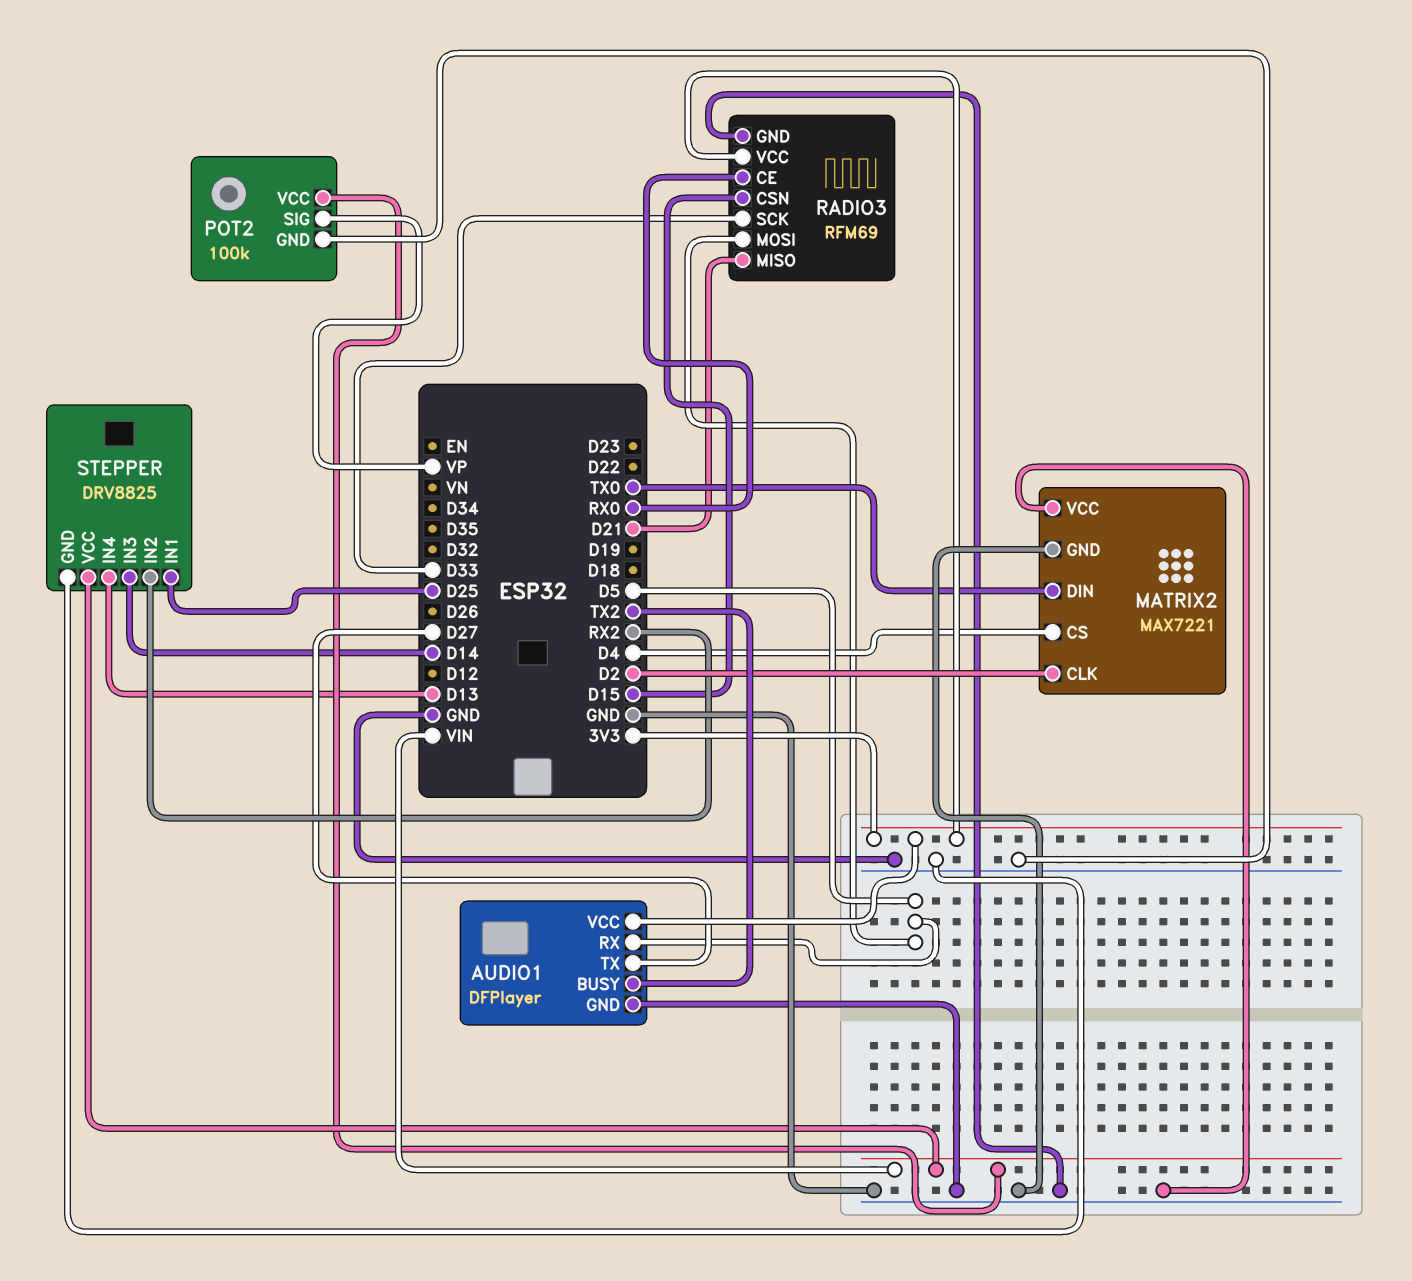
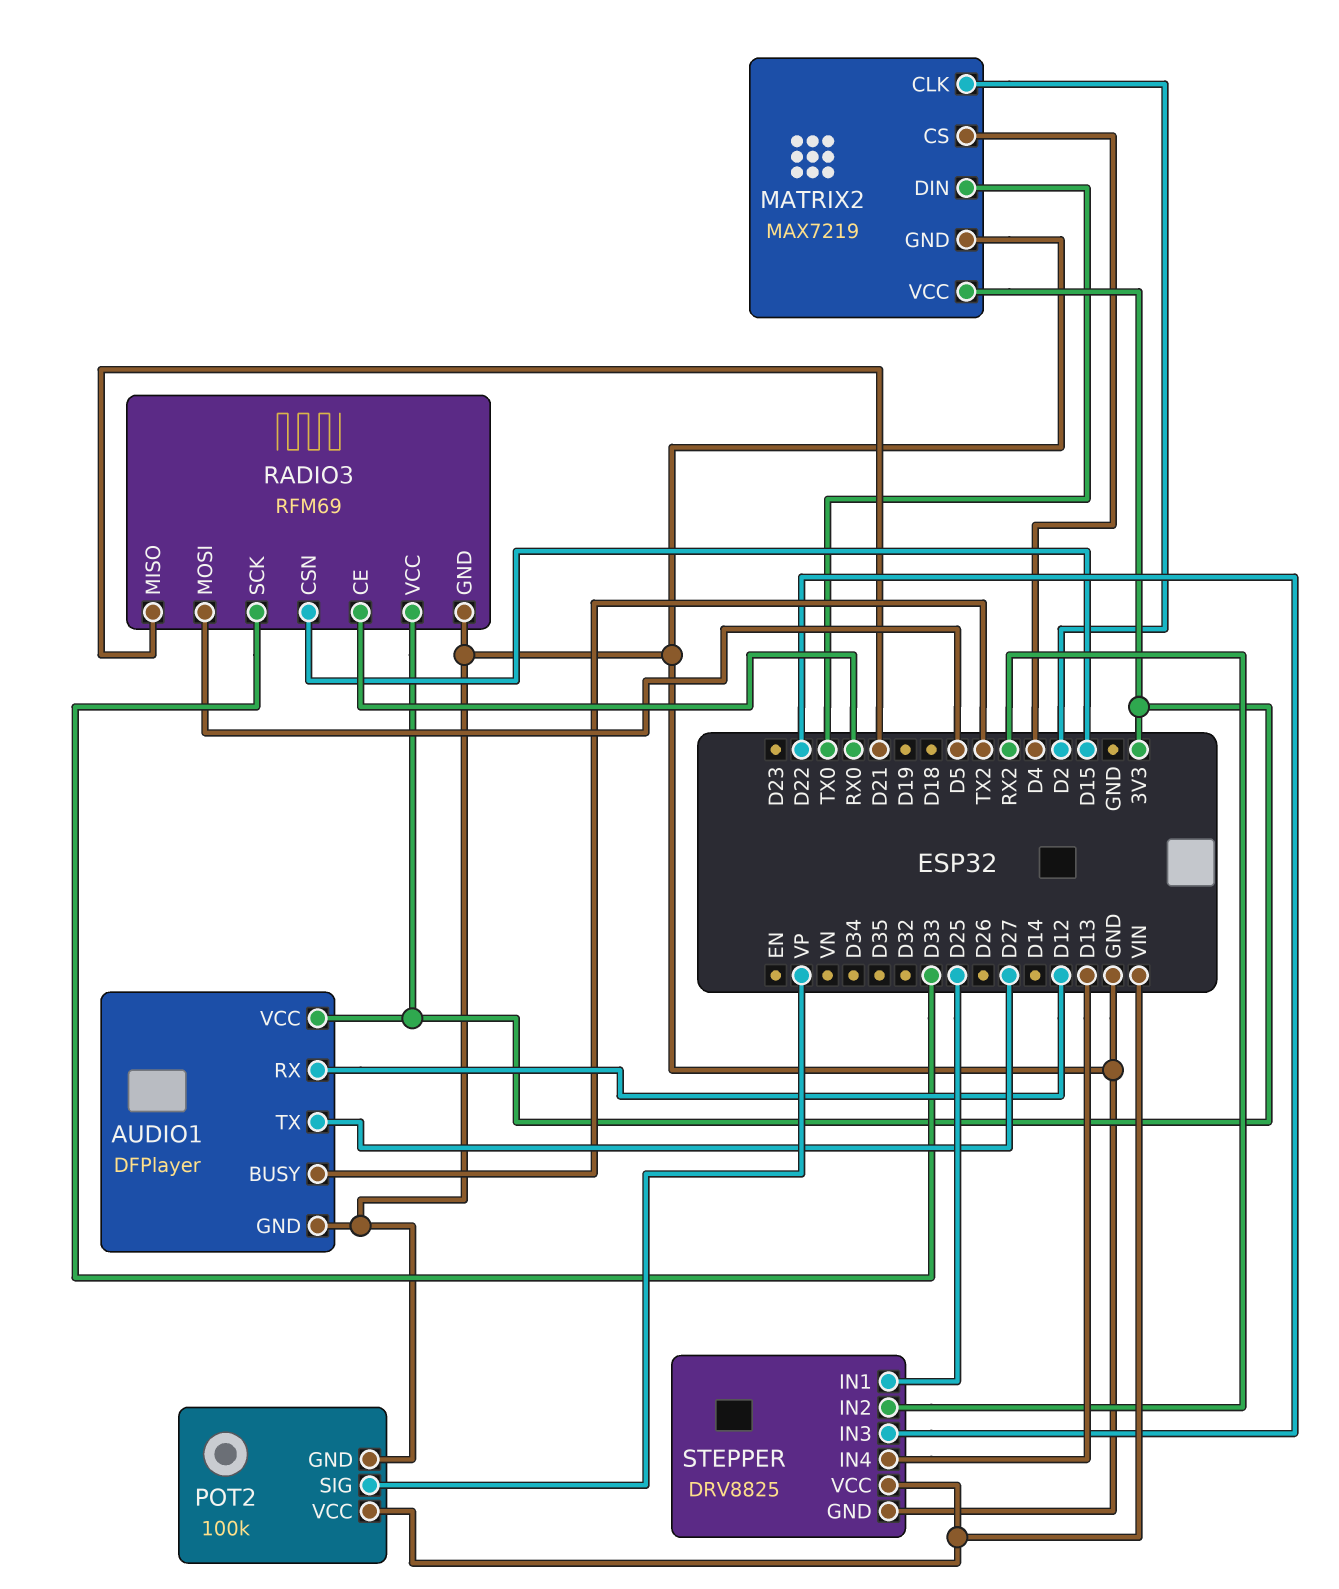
AUDIO1 pin RX: D5 -> D12
MATRIX2: MAX7221 -> MAX7219
MATRIX2 pin VCC: GND -> 3V3
STEPPER pin IN3: D14 -> D22

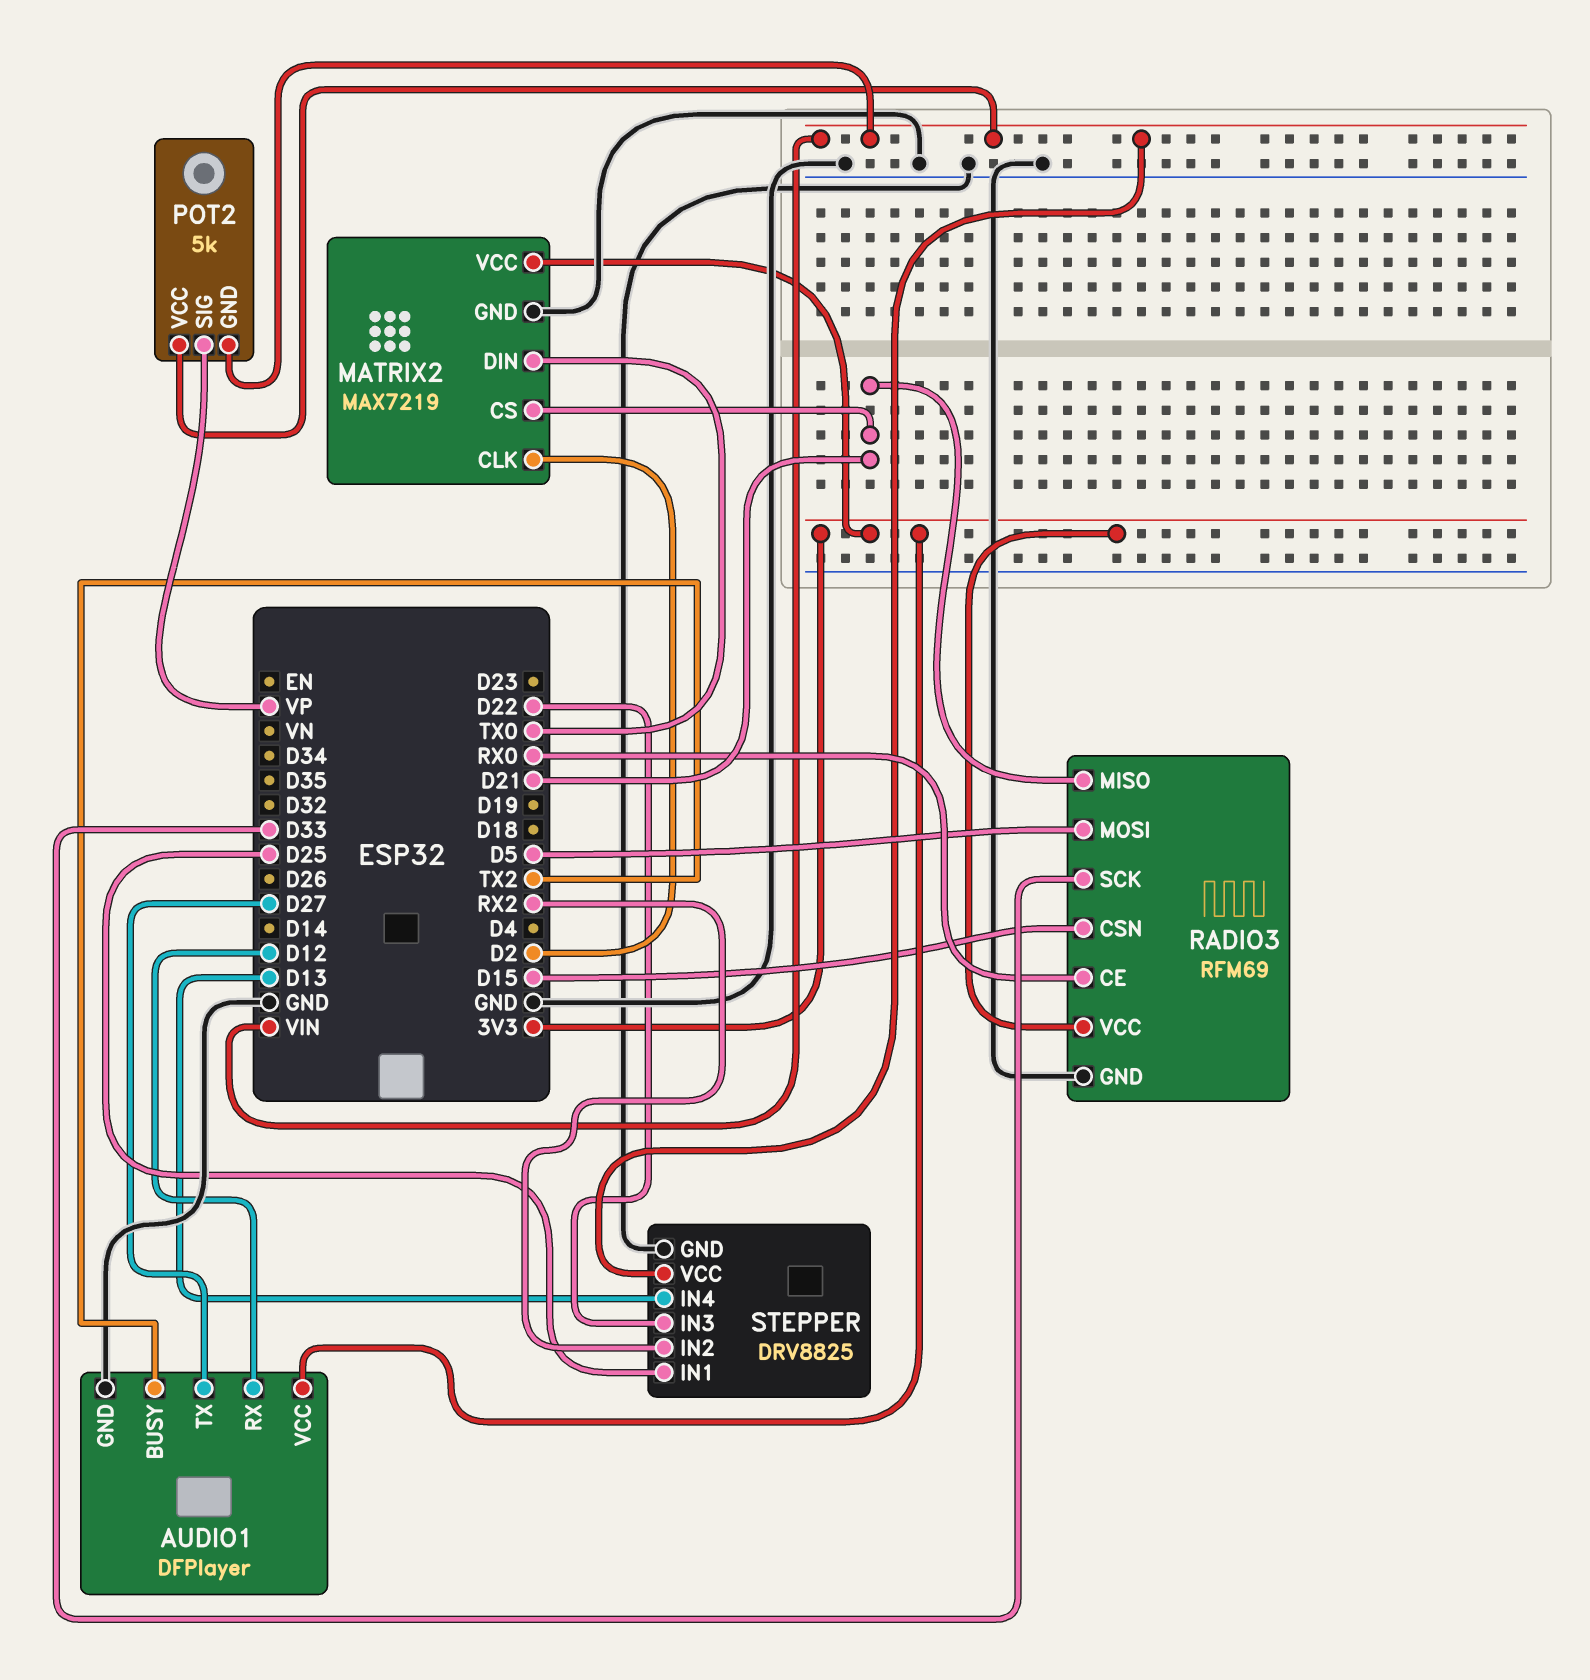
MATRIX2 pin CS: D4 -> D21
POT2: 100k -> 5k
POT2 pin GND: GND -> VIN

